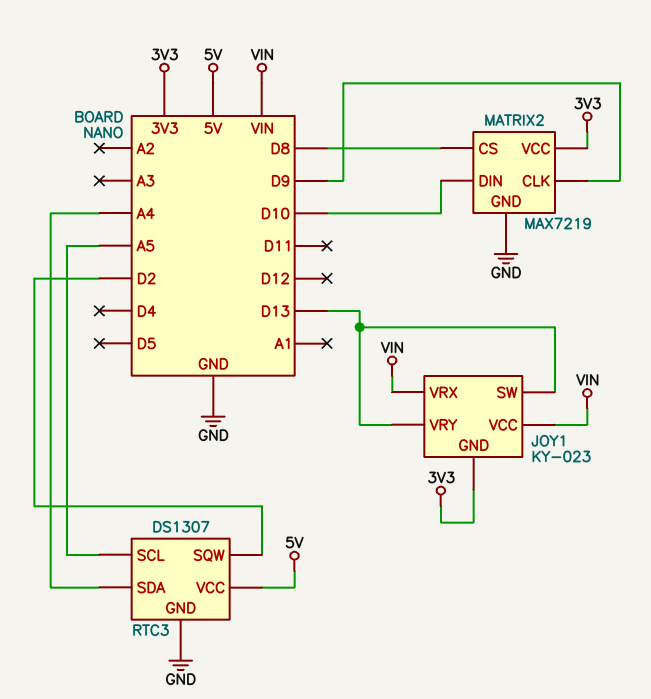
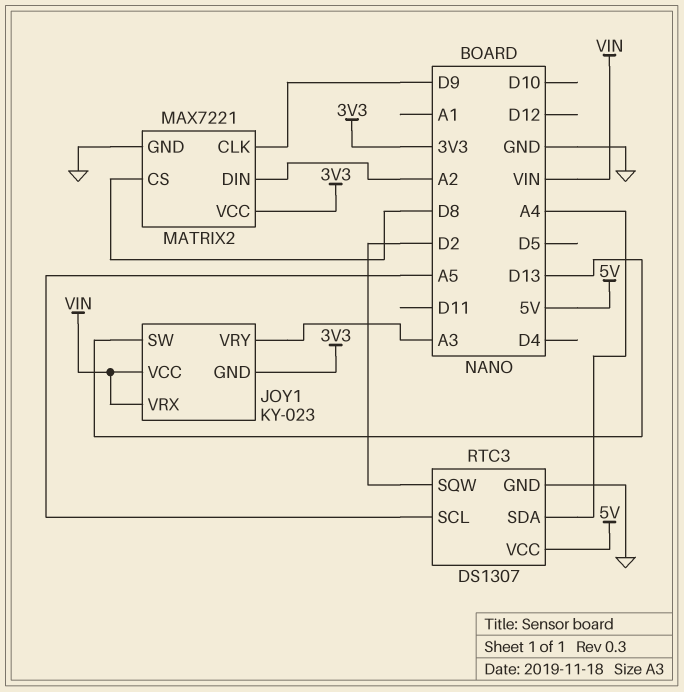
JOY1 pin VRY: D13 -> A3
MATRIX2: MAX7219 -> MAX7221
MATRIX2 pin DIN: D10 -> A2

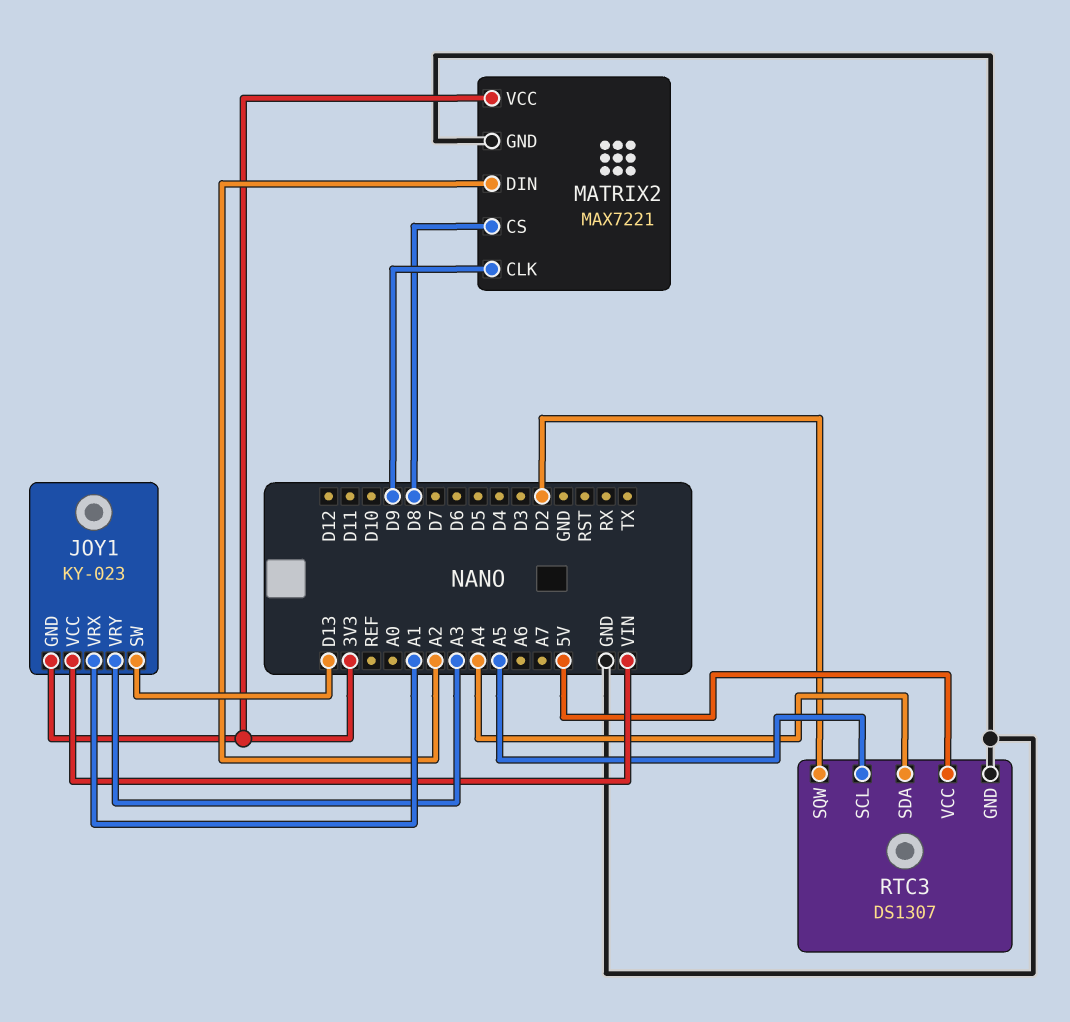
JOY1 pin VRX: VIN -> A1

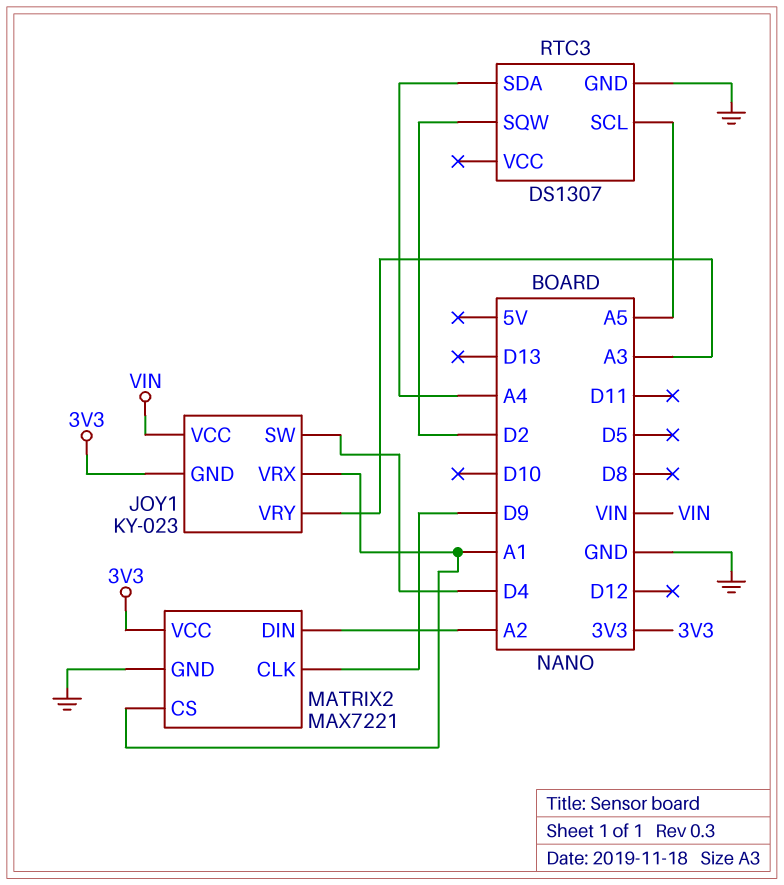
JOY1 pin SW: D13 -> D4
MATRIX2 pin CS: D8 -> A1
RTC3 pin VCC: 5V -> none

